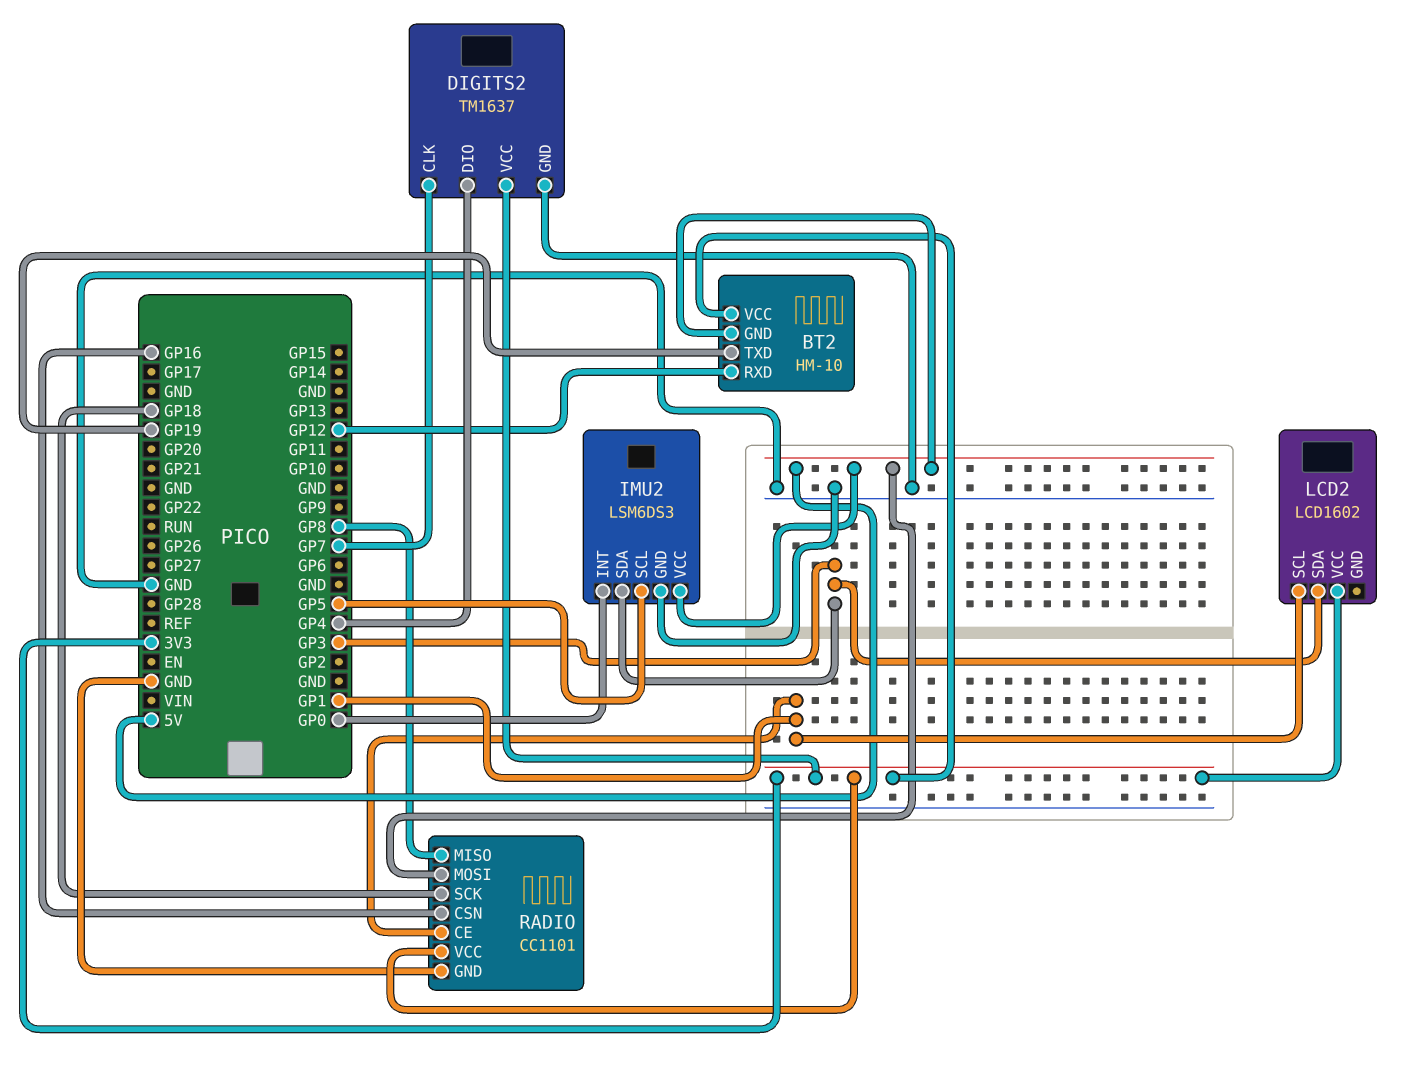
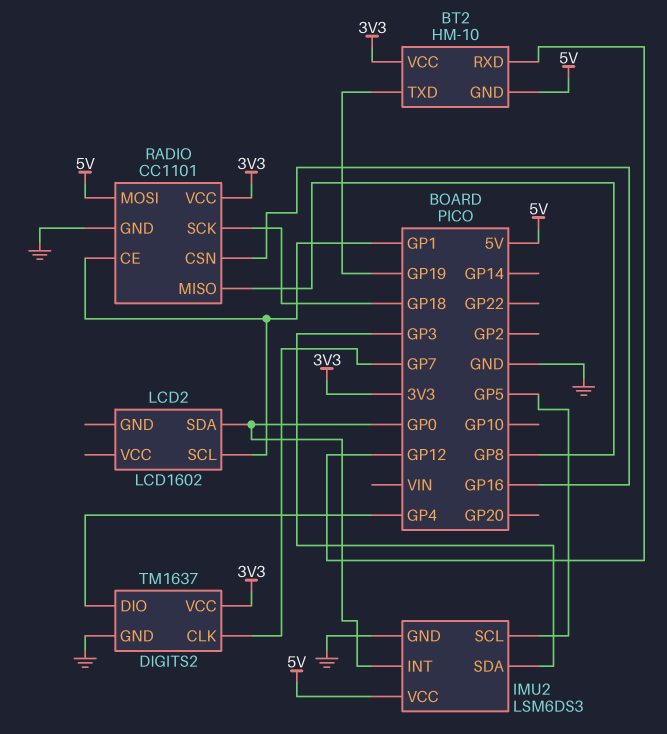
LCD2 pin SDA: GP3 -> GP0
LCD2 pin VCC: 3V3 -> none

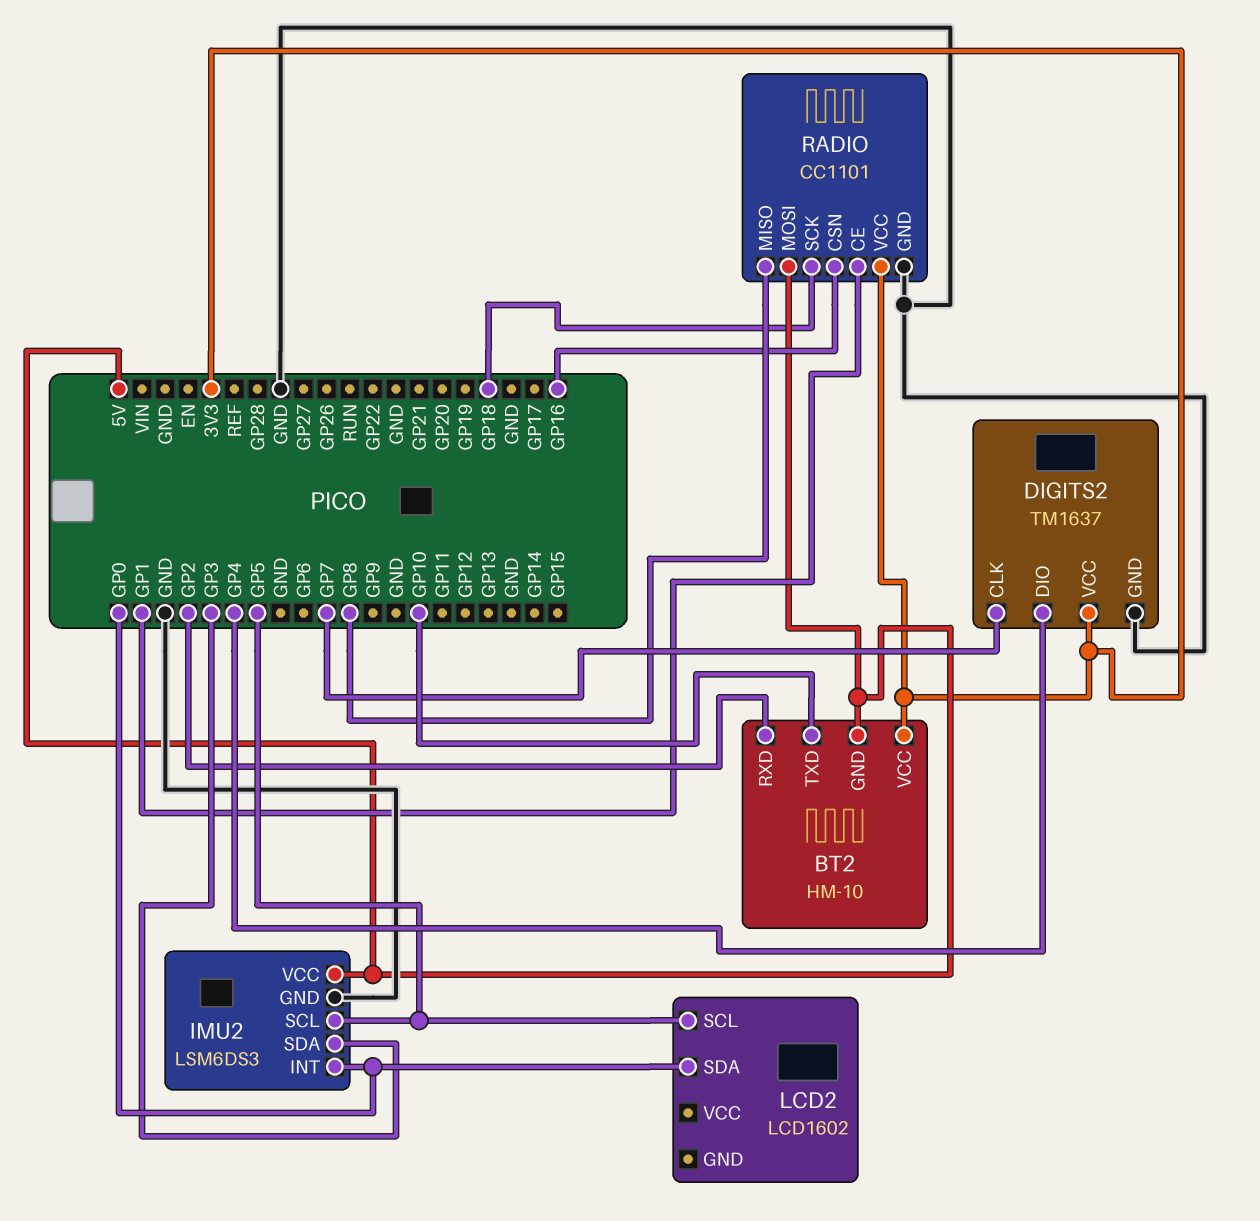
BT2 pin RXD: GP12 -> GP2
BT2 pin TXD: GP19 -> GP10
LCD2 pin SCL: GP1 -> GP5

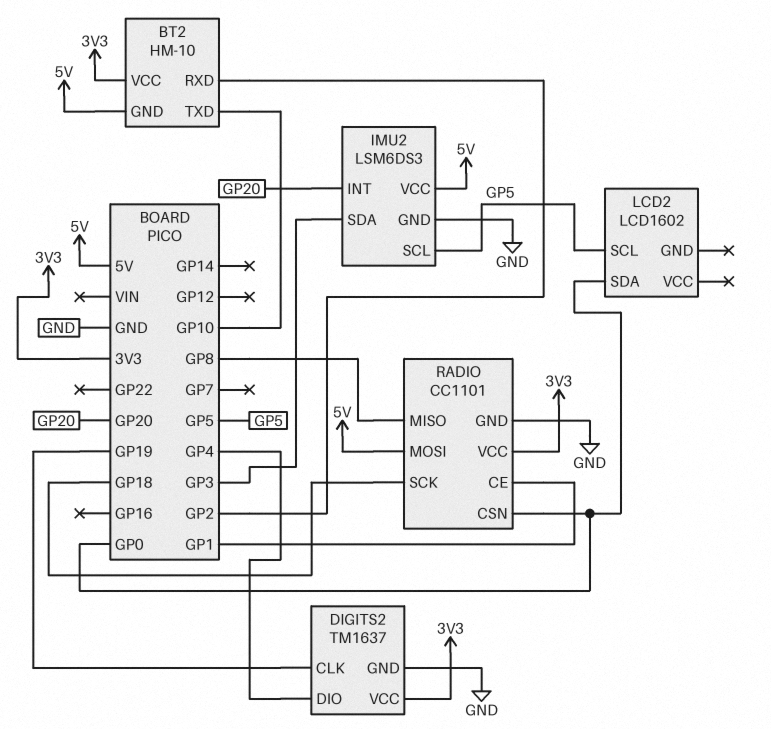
DIGITS2 pin CLK: GP7 -> GP19
IMU2 pin INT: GP0 -> GP20
RADIO pin CSN: GP16 -> GP0

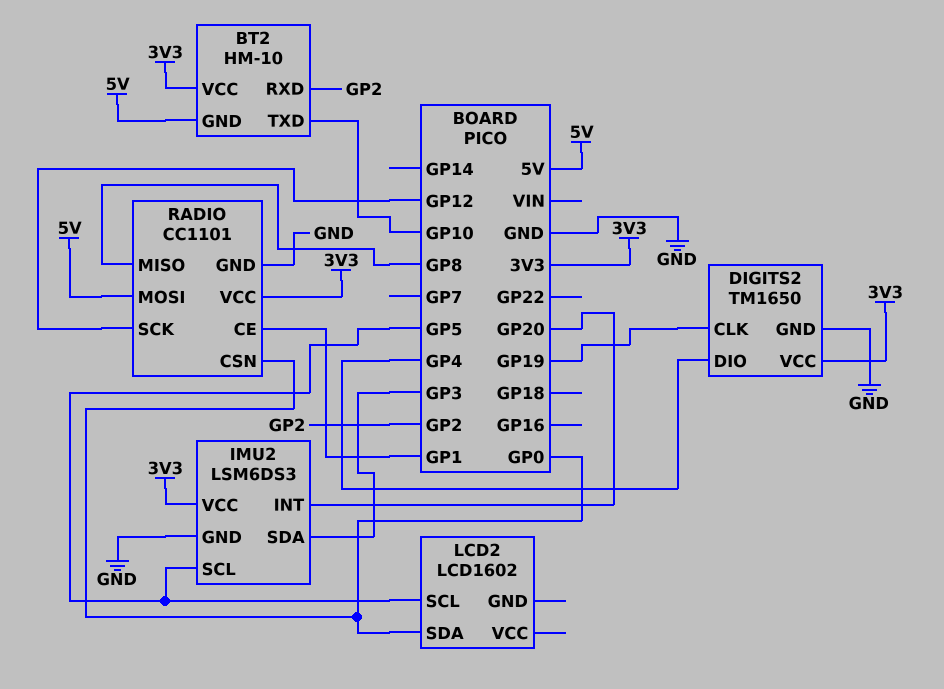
DIGITS2: TM1637 -> TM1650
IMU2 pin VCC: 5V -> 3V3
RADIO pin SCK: GP18 -> GP12

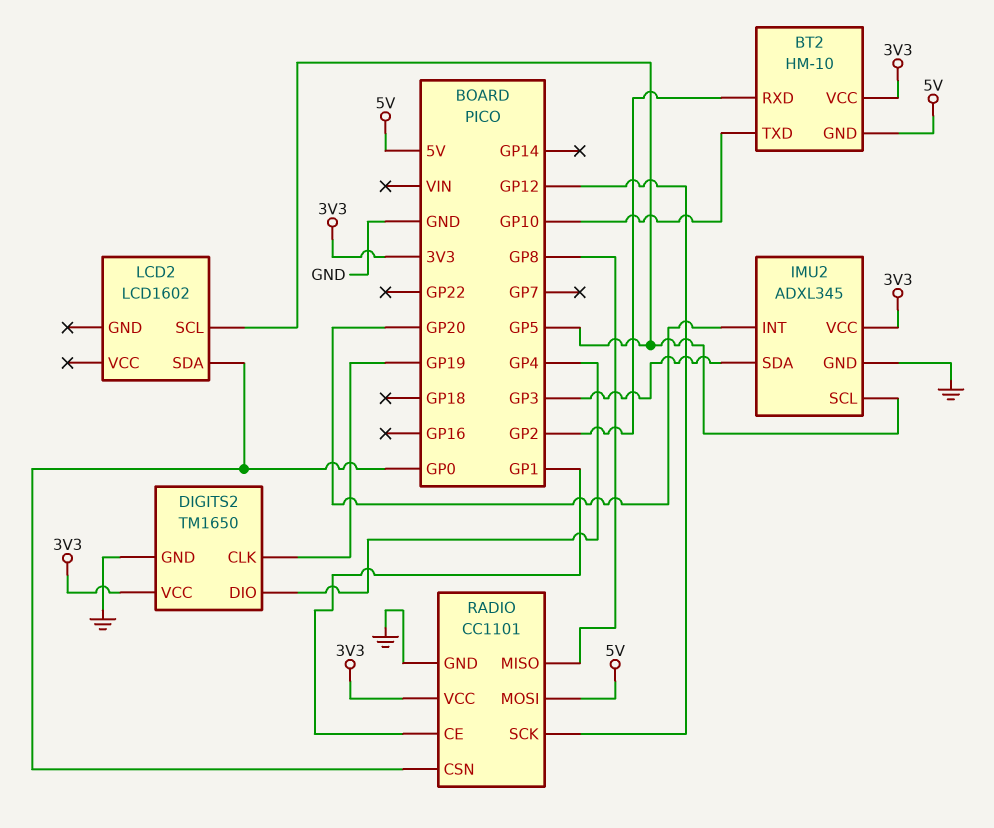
IMU2: LSM6DS3 -> ADXL345

